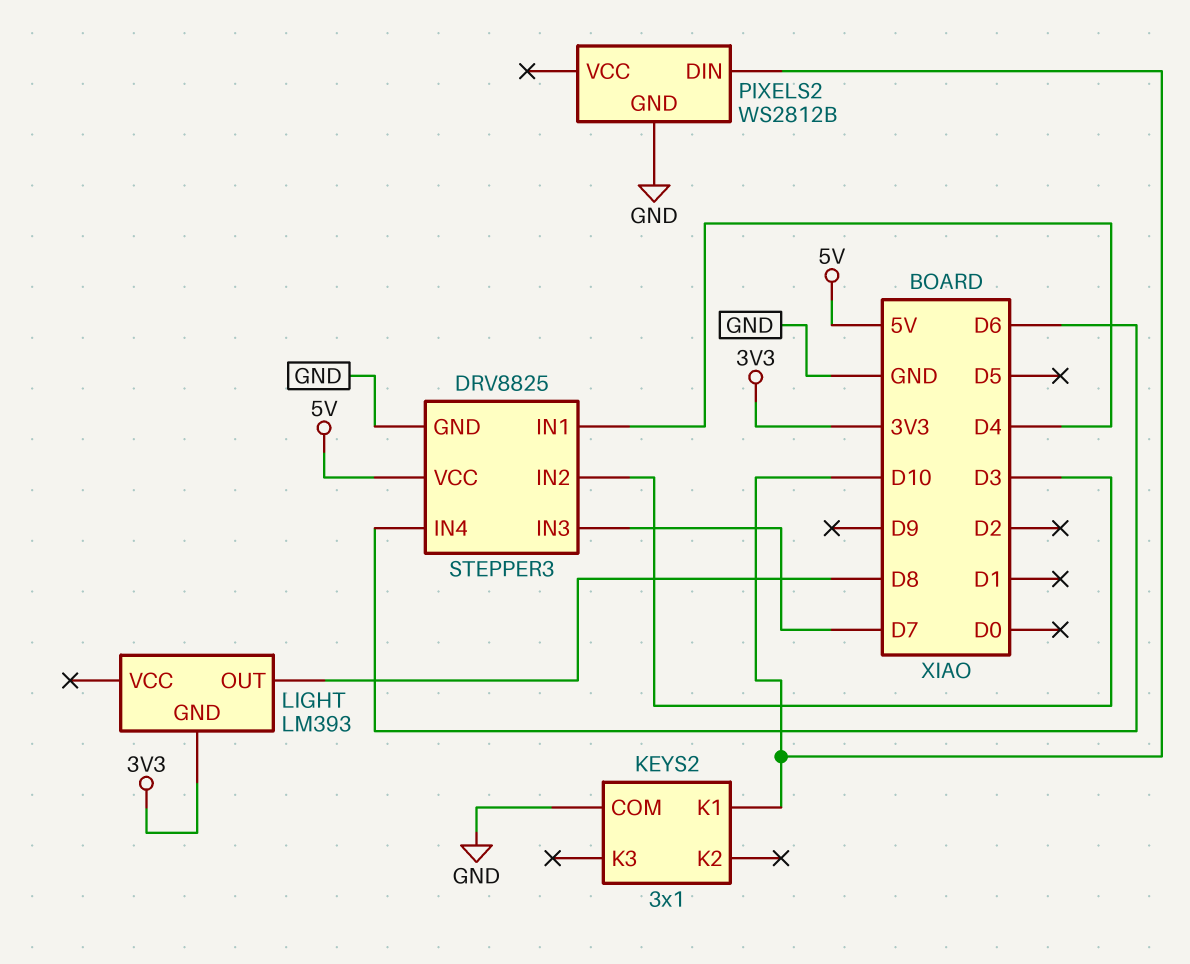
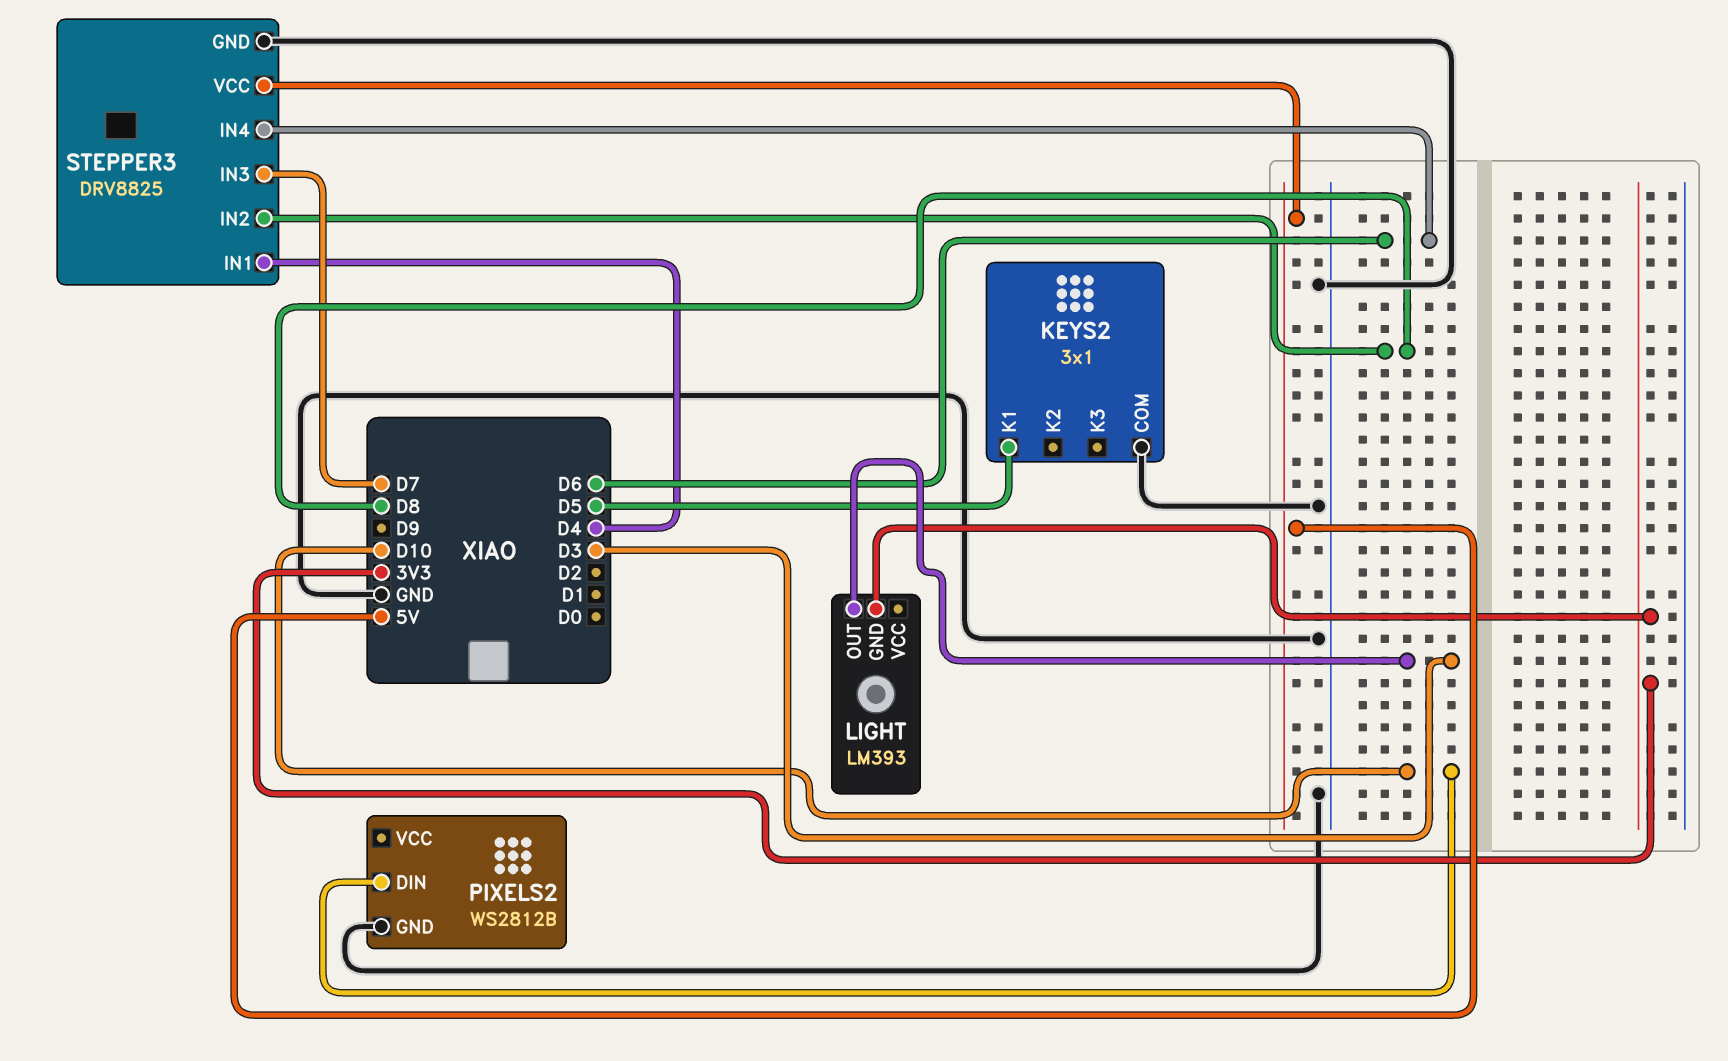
KEYS2 pin K1: D10 -> D5
LIGHT pin OUT: D8 -> D3
STEPPER3 pin IN2: D3 -> D8

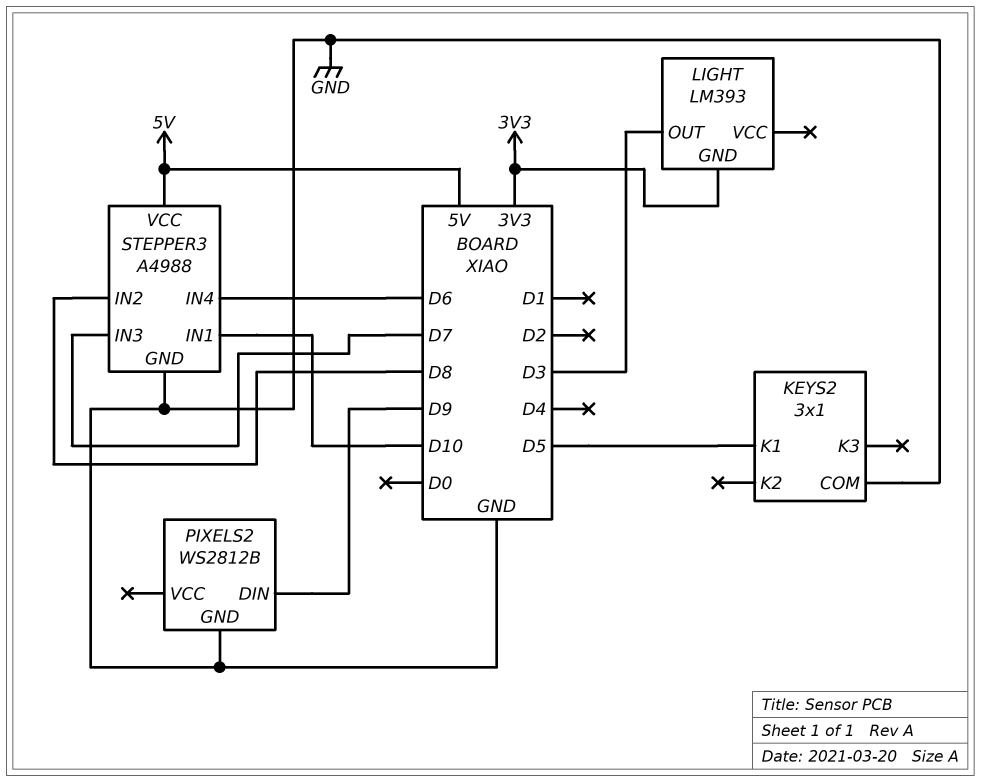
PIXELS2 pin DIN: D10 -> D9
STEPPER3: DRV8825 -> A4988
STEPPER3 pin IN1: D4 -> D10

